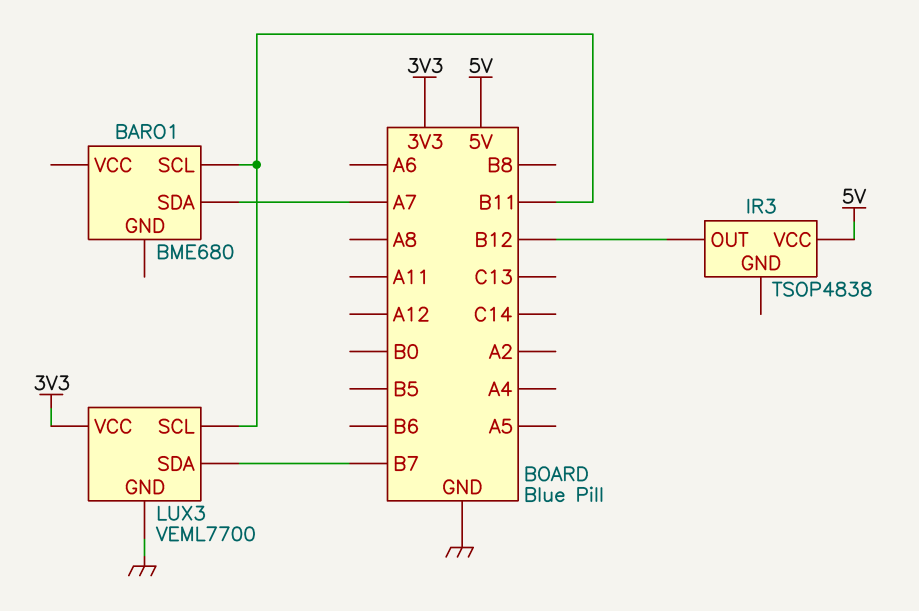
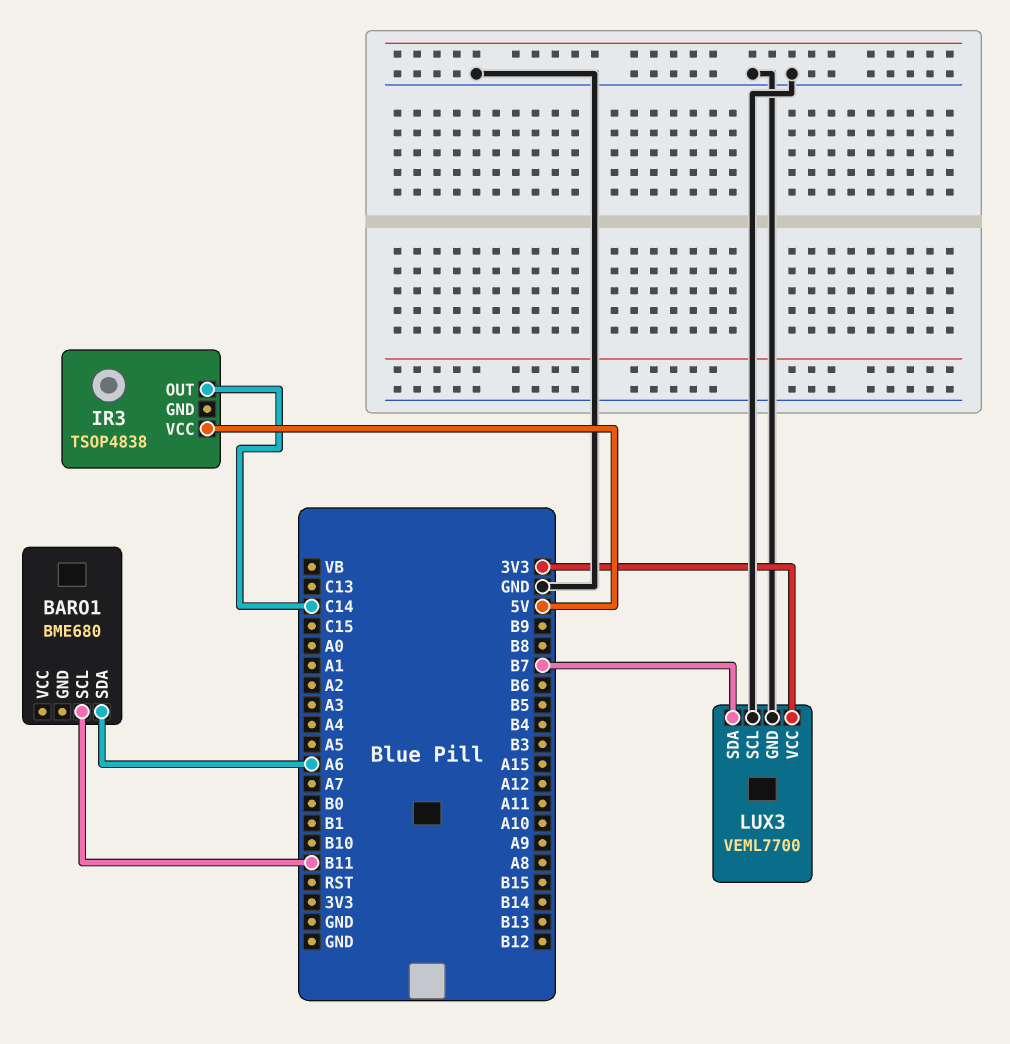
BARO1 pin SDA: A7 -> A6
IR3 pin OUT: B12 -> C14
LUX3 pin SCL: B11 -> GND

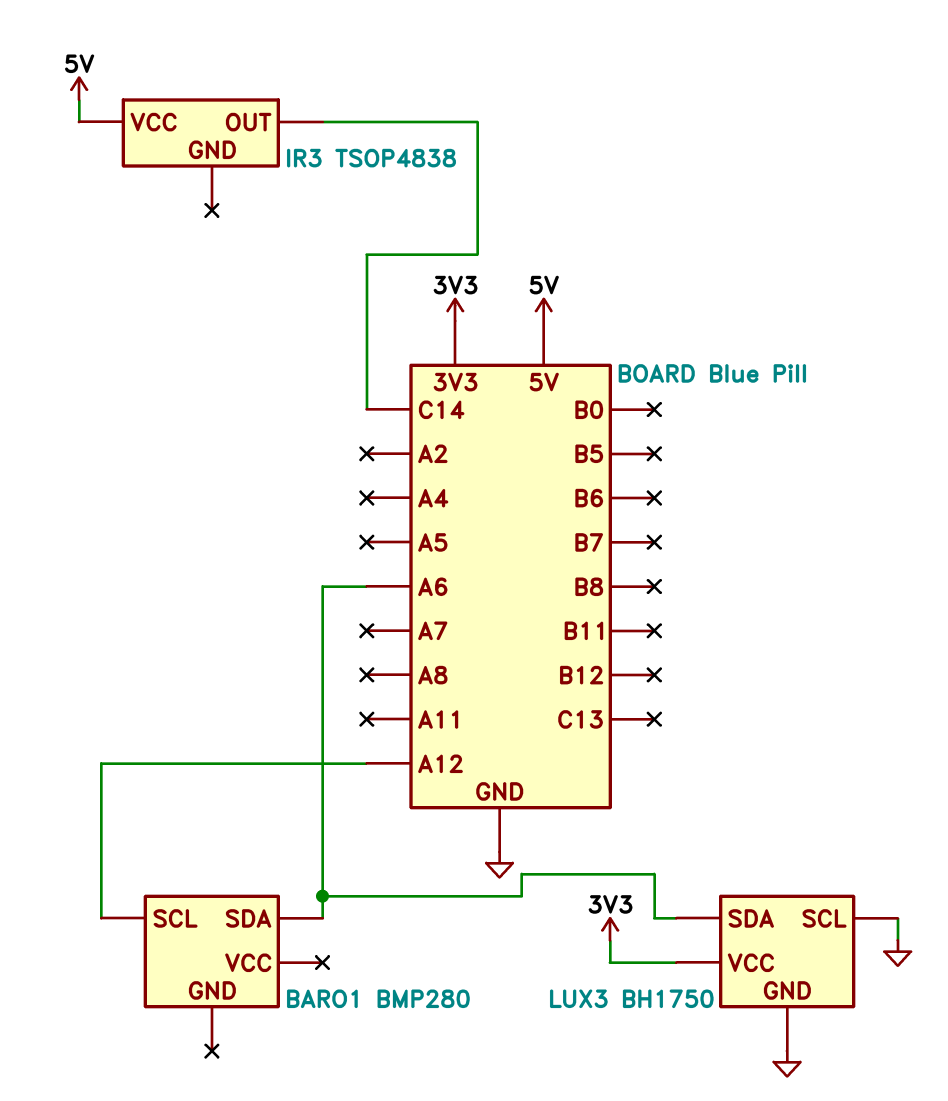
BARO1: BME680 -> BMP280
BARO1 pin SCL: B11 -> A12
LUX3: VEML7700 -> BH1750
LUX3 pin SDA: B7 -> A6

